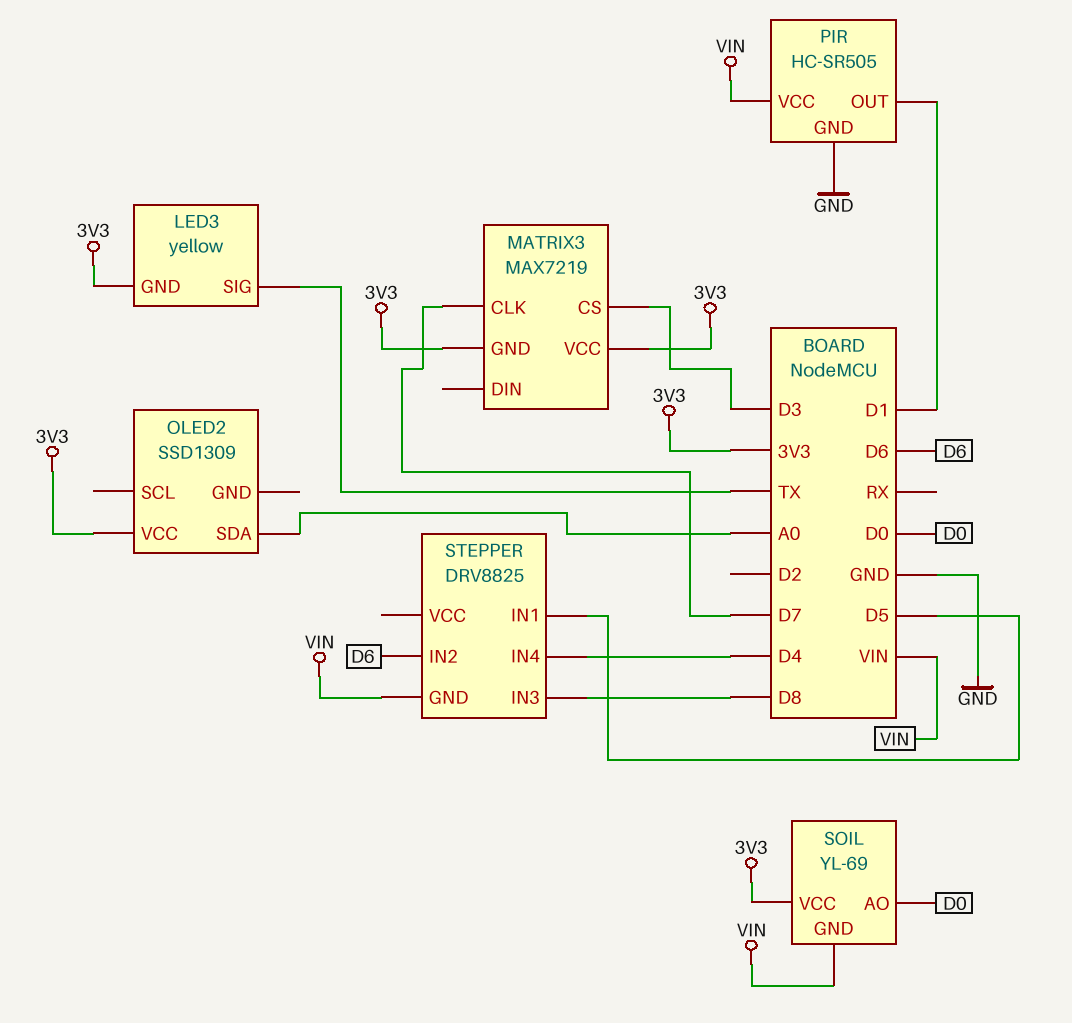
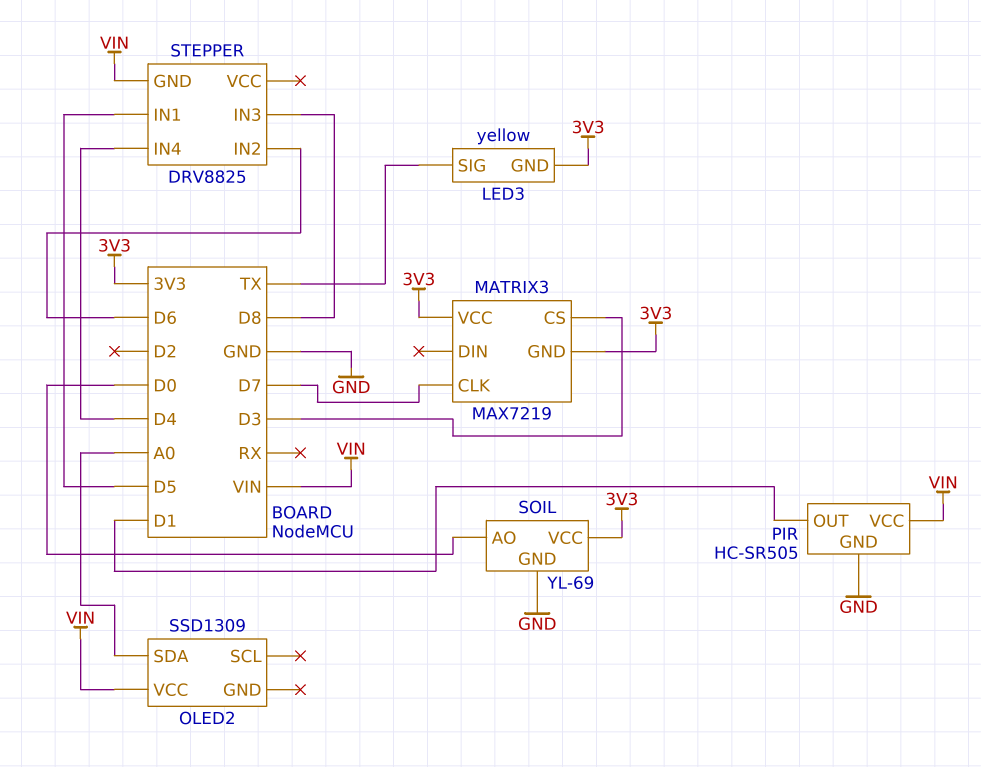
OLED2 pin VCC: 3V3 -> VIN
SOIL pin GND: VIN -> GND

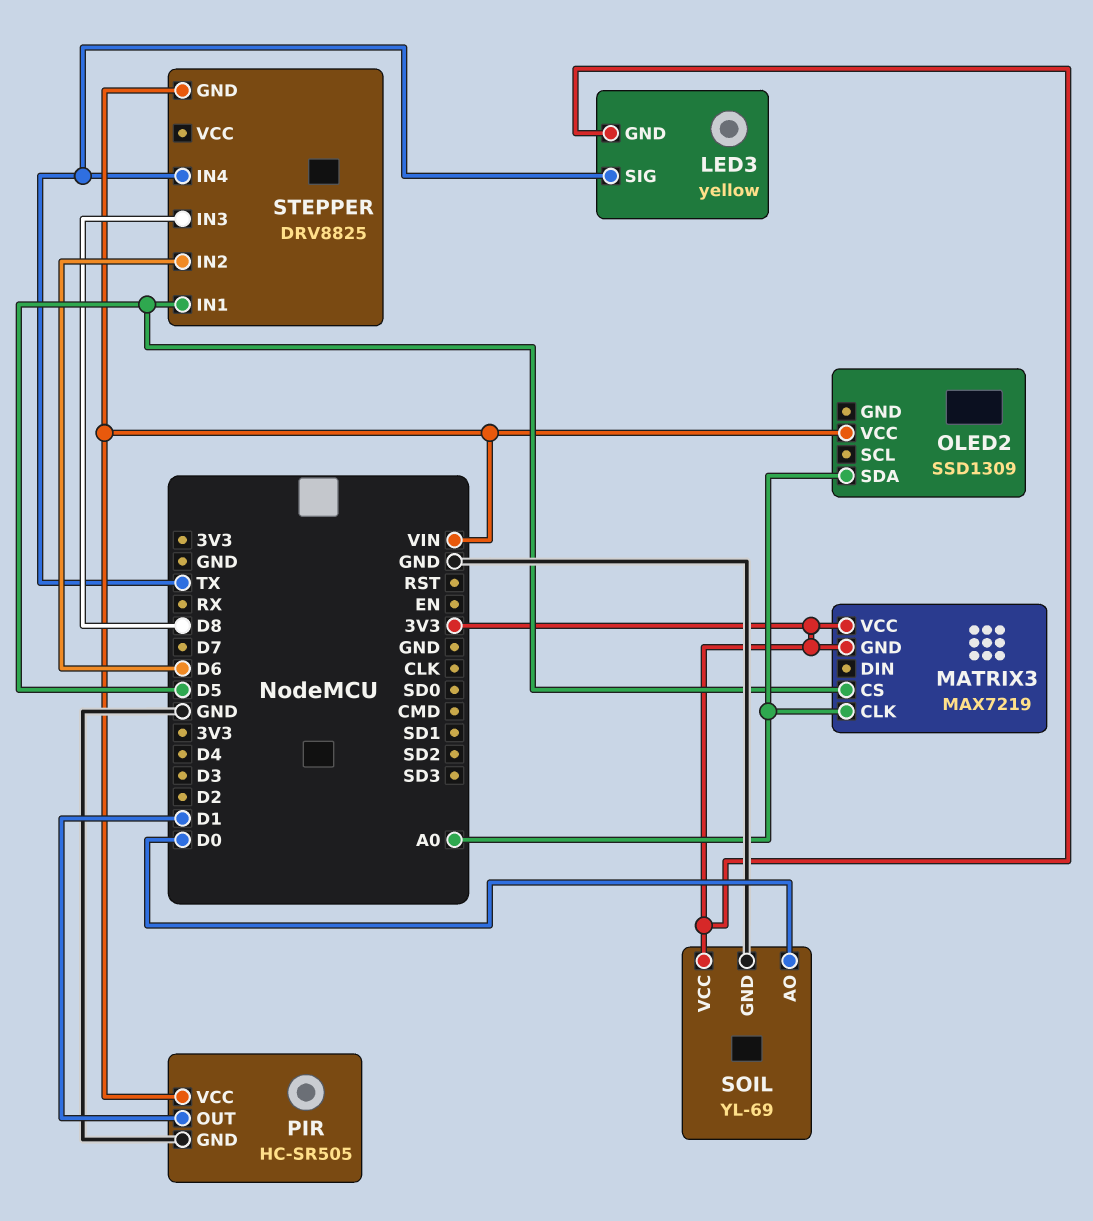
MATRIX3 pin CLK: D7 -> A0
MATRIX3 pin CS: D3 -> D5
STEPPER pin IN4: D4 -> TX

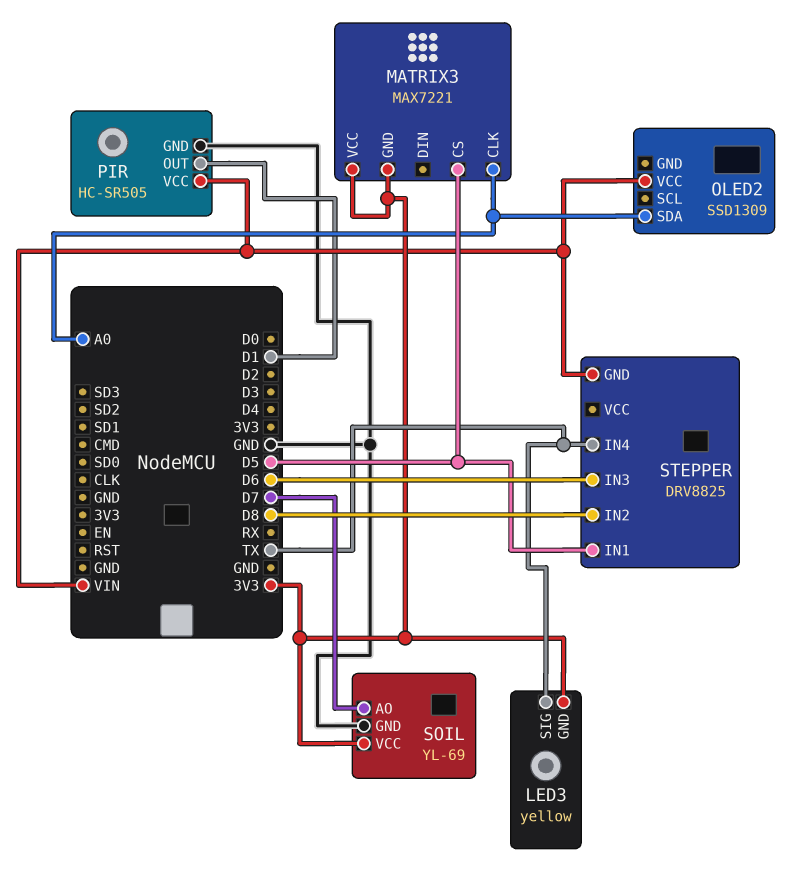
MATRIX3: MAX7219 -> MAX7221
SOIL pin AO: D0 -> D7
STEPPER pin IN2: D6 -> D8
STEPPER pin IN3: D8 -> D6

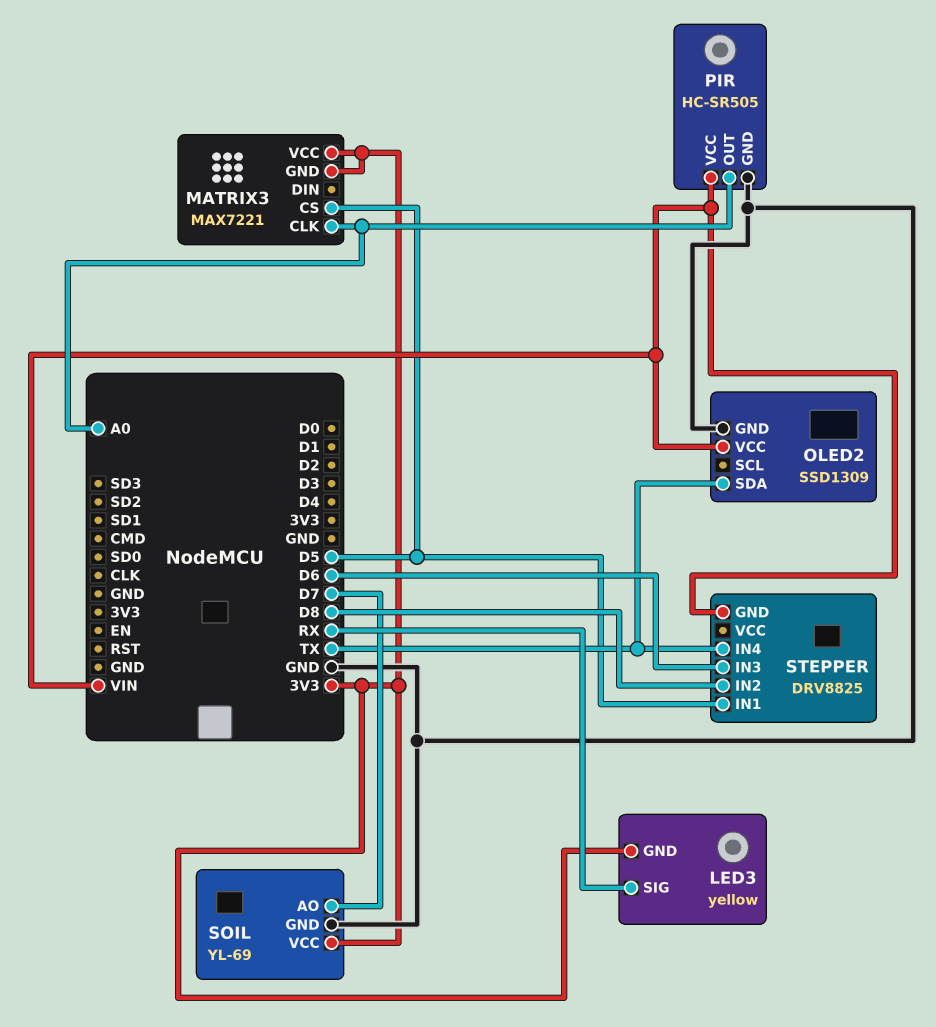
LED3 pin SIG: TX -> RX
OLED2 pin GND: none -> GND
OLED2 pin SDA: A0 -> TX
PIR pin OUT: D1 -> A0

